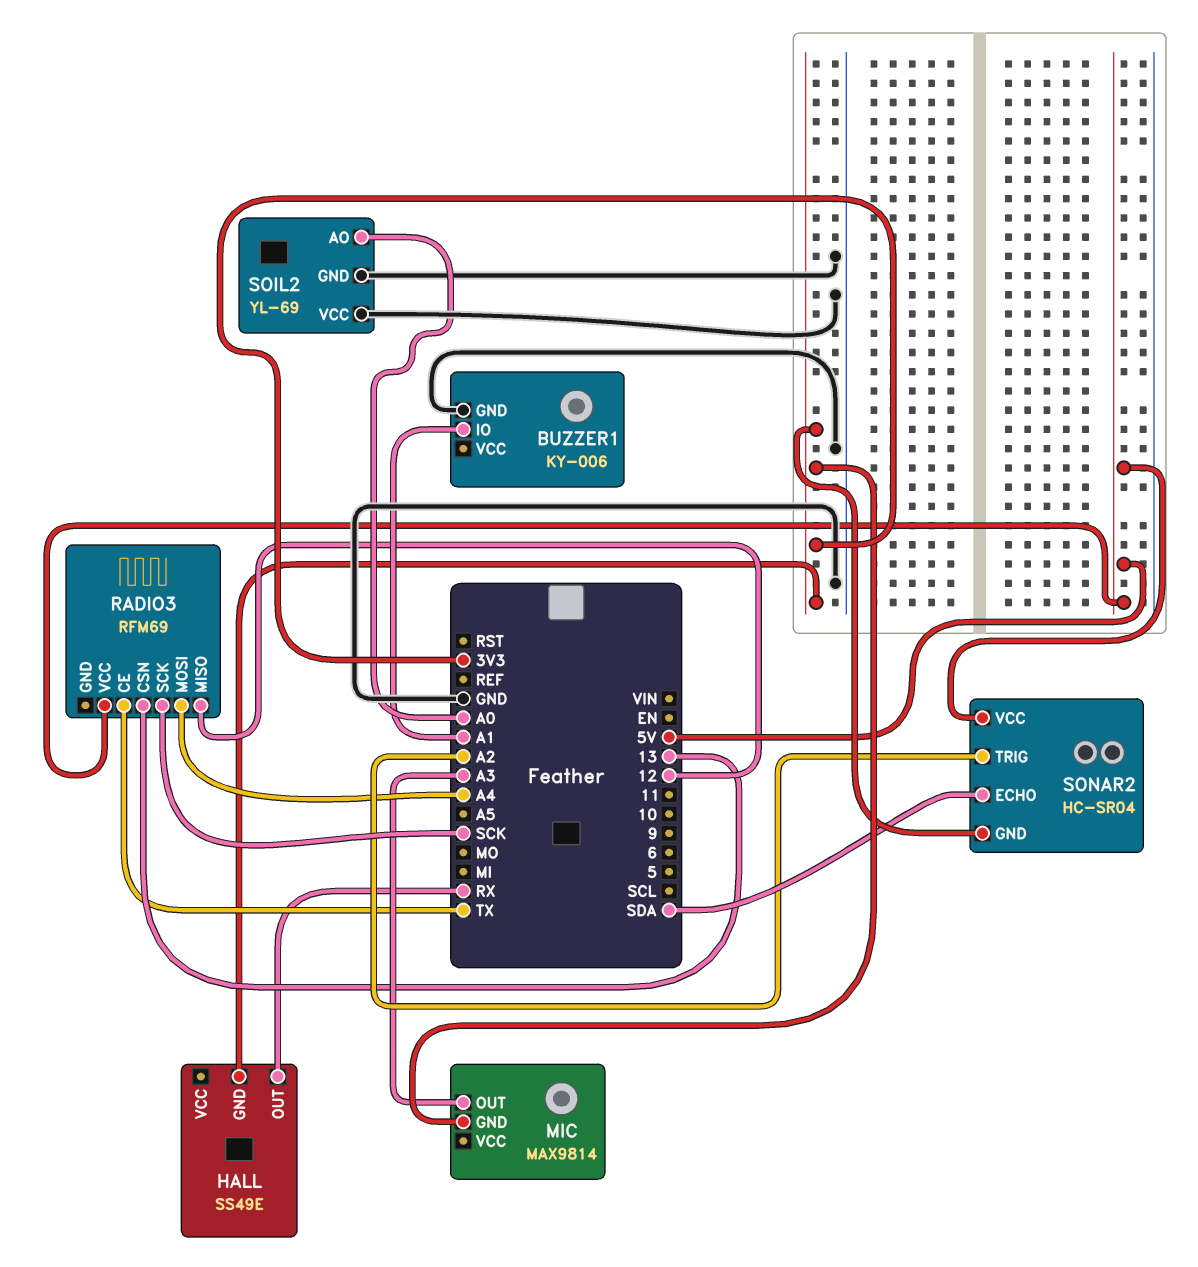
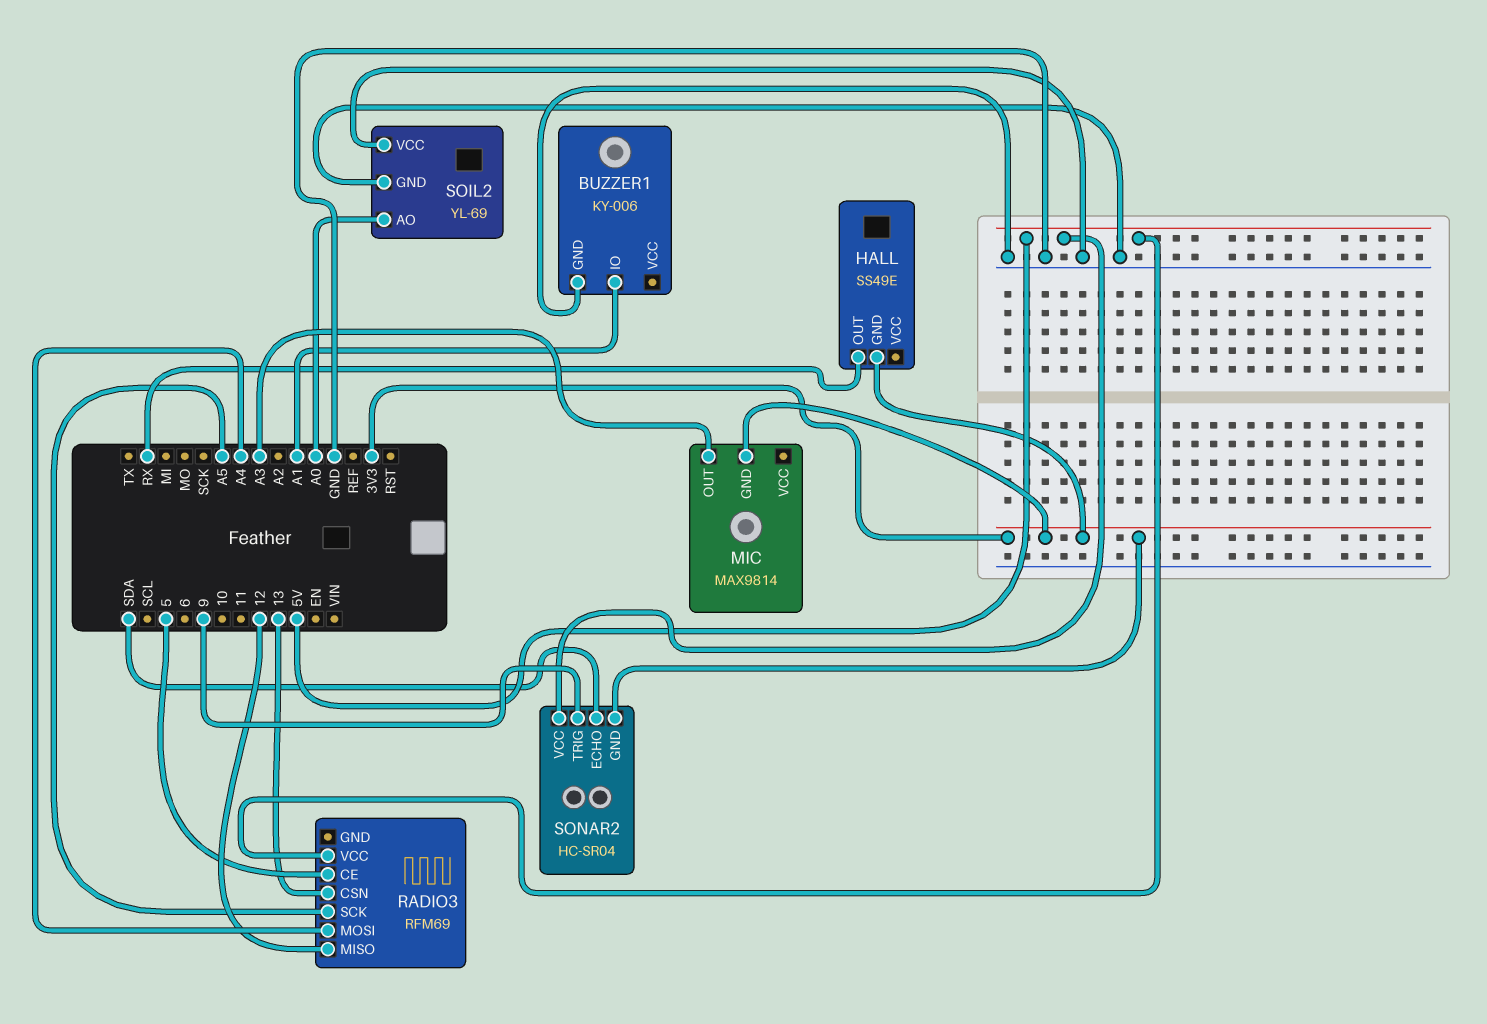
RADIO3 pin CE: TX -> 5
RADIO3 pin SCK: SCK -> A5
SONAR2 pin TRIG: A2 -> 9

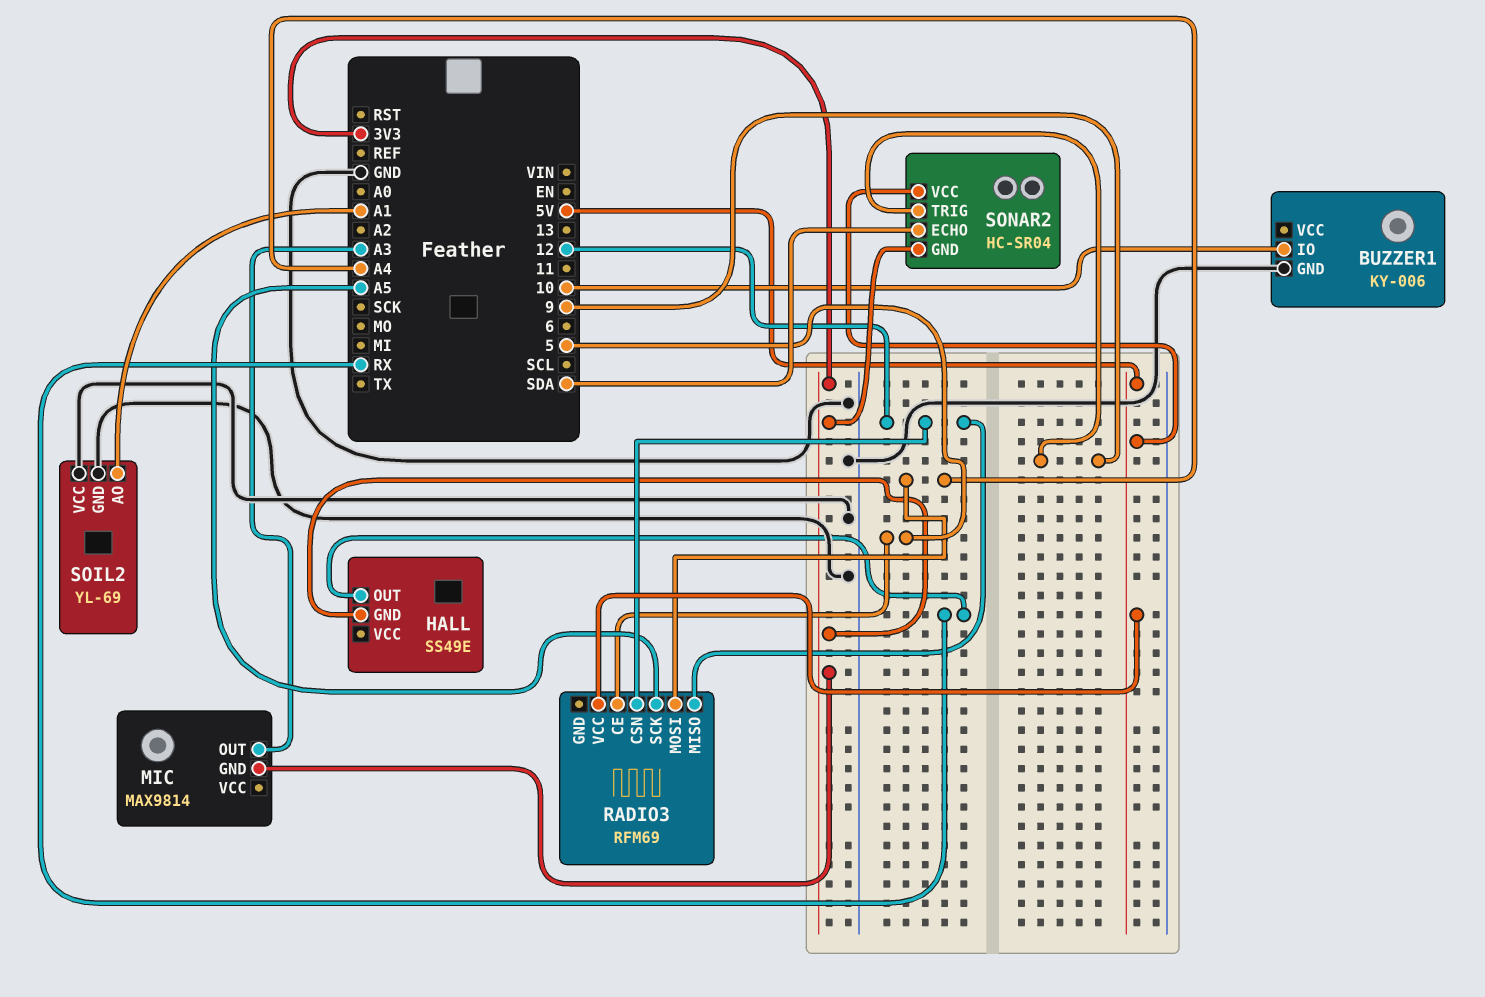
BUZZER1 pin IO: A1 -> 10
RADIO3 pin CSN: 13 -> 12
SOIL2 pin AO: A0 -> A1

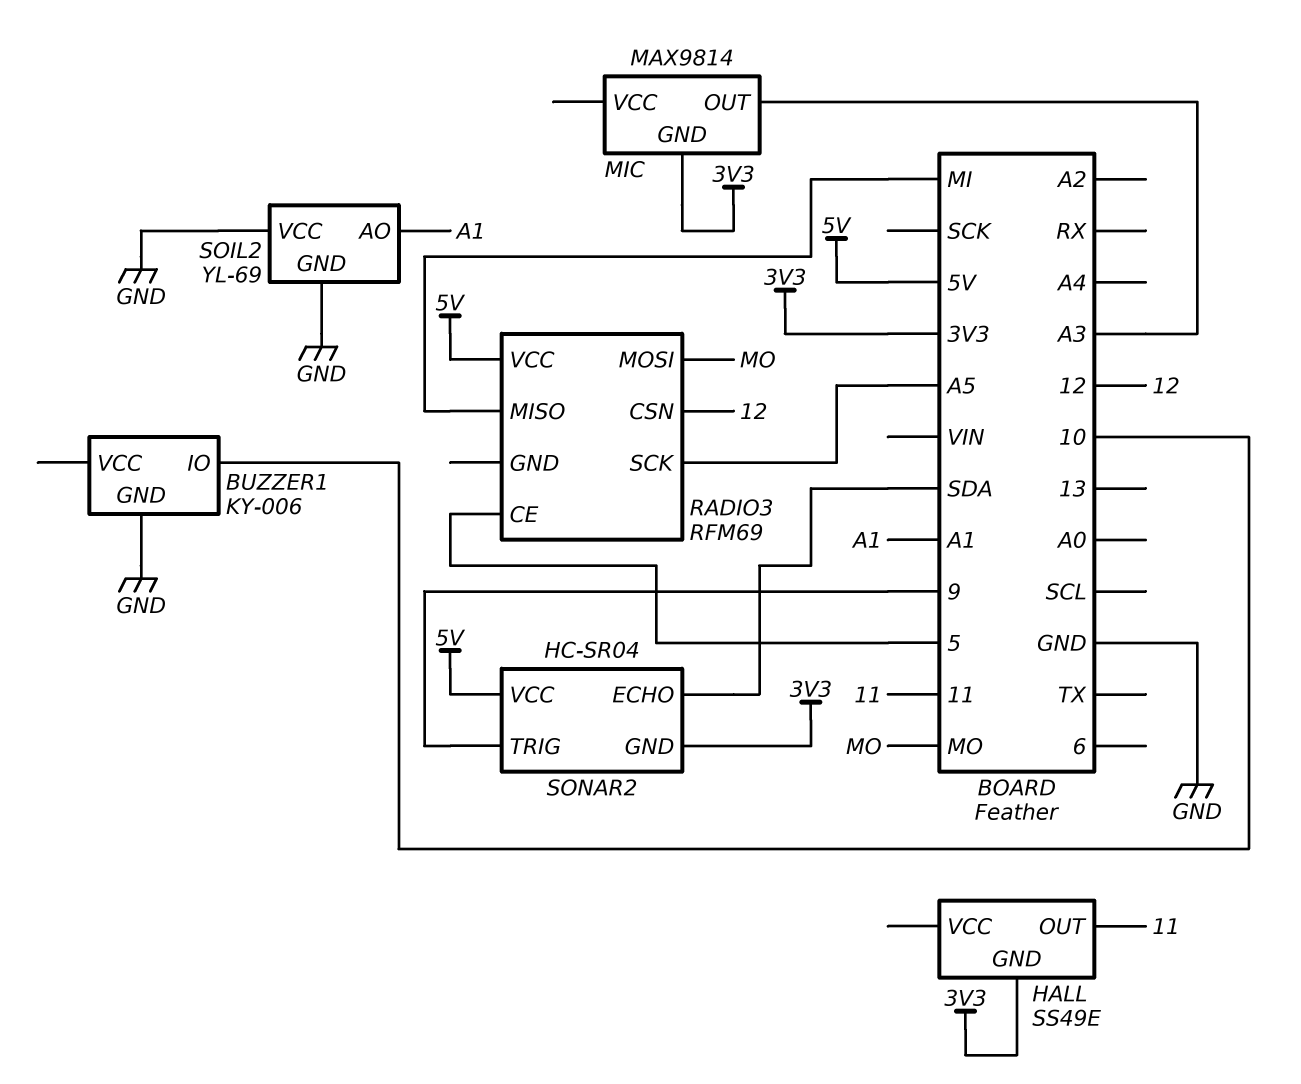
HALL pin OUT: RX -> 11
RADIO3 pin MISO: 12 -> MI
RADIO3 pin MOSI: A4 -> MO

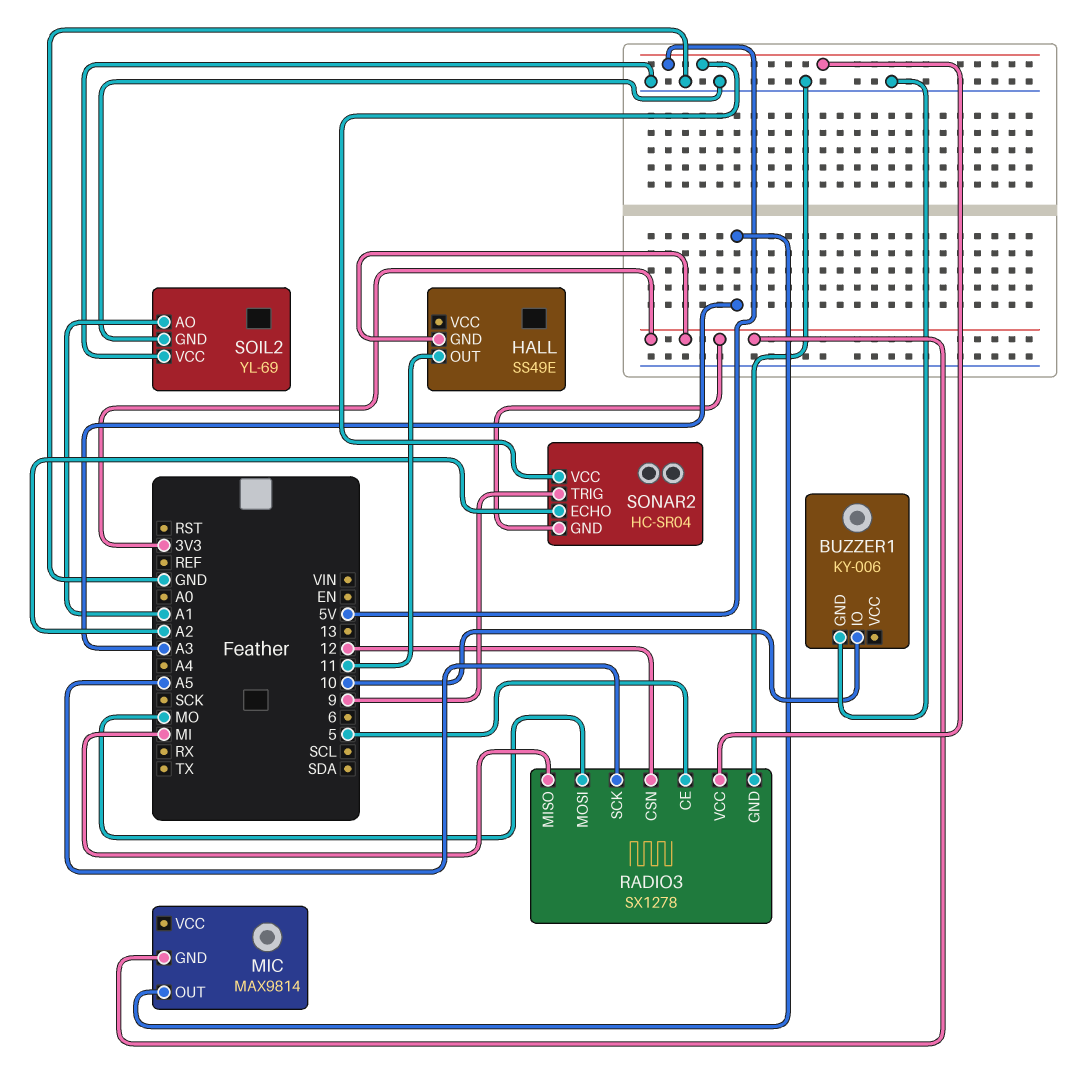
RADIO3: RFM69 -> SX1278
RADIO3 pin GND: none -> GND
SONAR2 pin ECHO: SDA -> A2

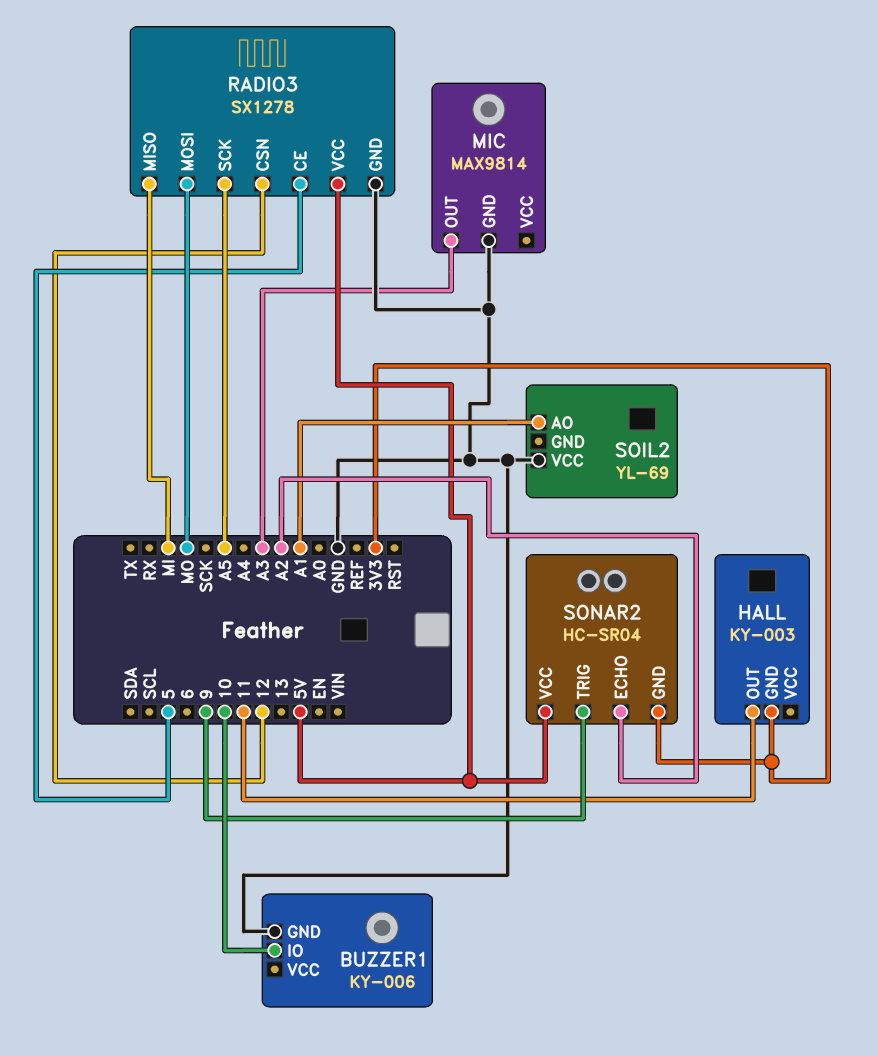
HALL: SS49E -> KY-003
MIC pin GND: 3V3 -> GND
SOIL2 pin GND: GND -> none

